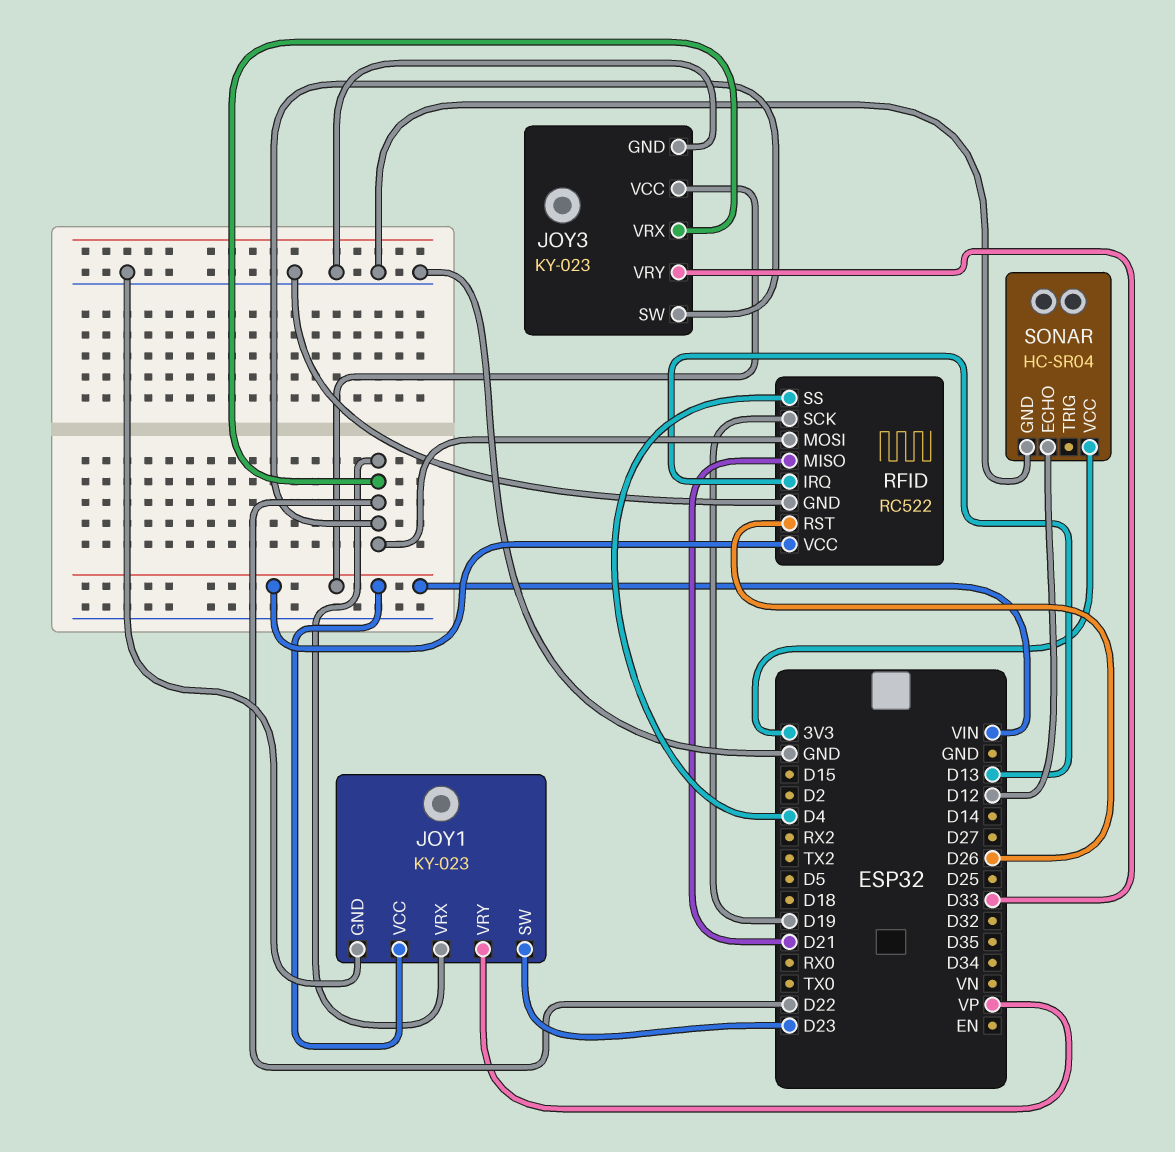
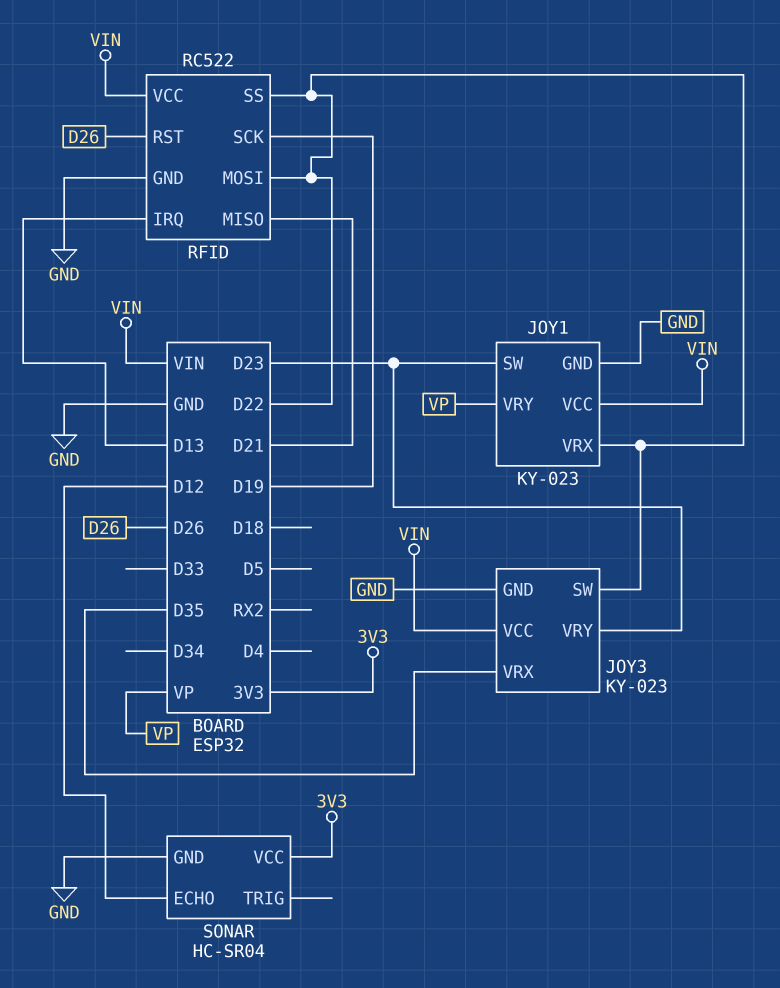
JOY3 pin VRX: D22 -> D35
JOY3 pin VRY: D33 -> D23
RFID pin SS: D4 -> D22

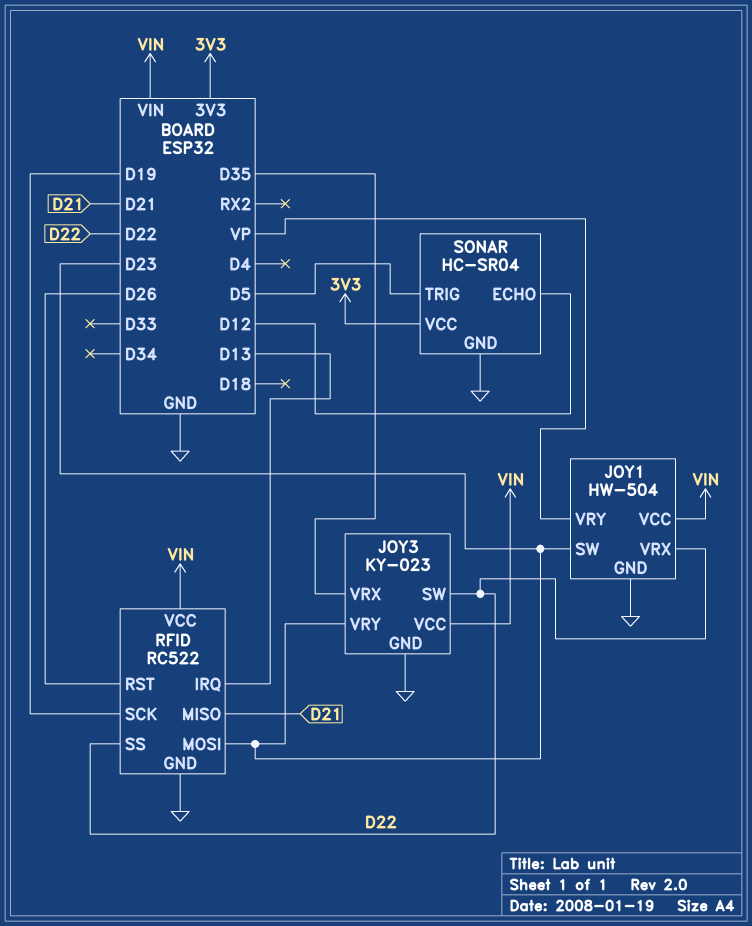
JOY1: KY-023 -> HW-504
RFID pin MOSI: D22 -> D23
SONAR pin TRIG: none -> D5

